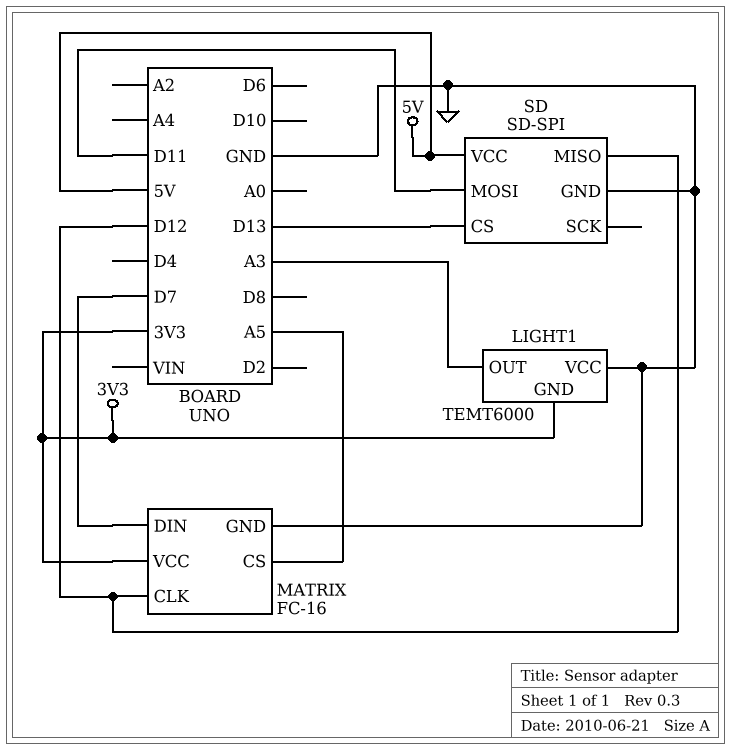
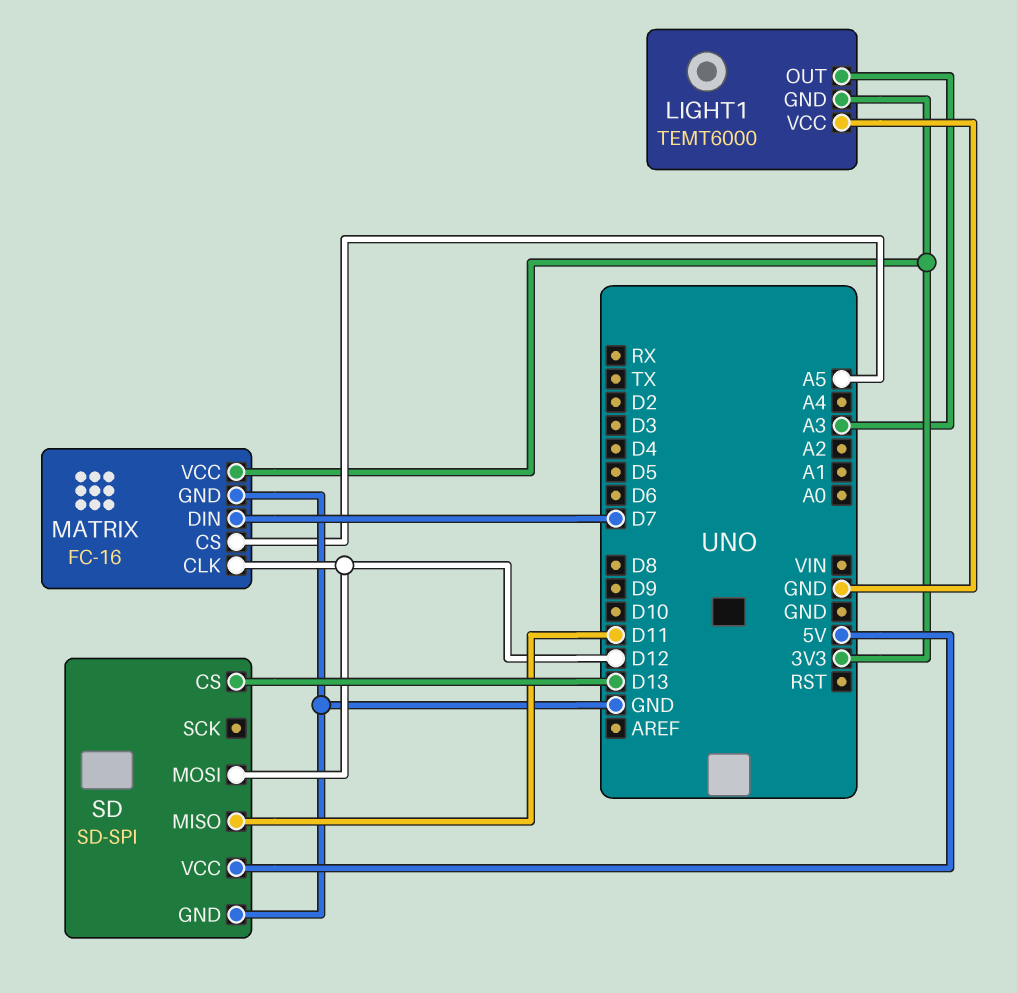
SD pin MISO: D12 -> D11
SD pin MOSI: D11 -> D12

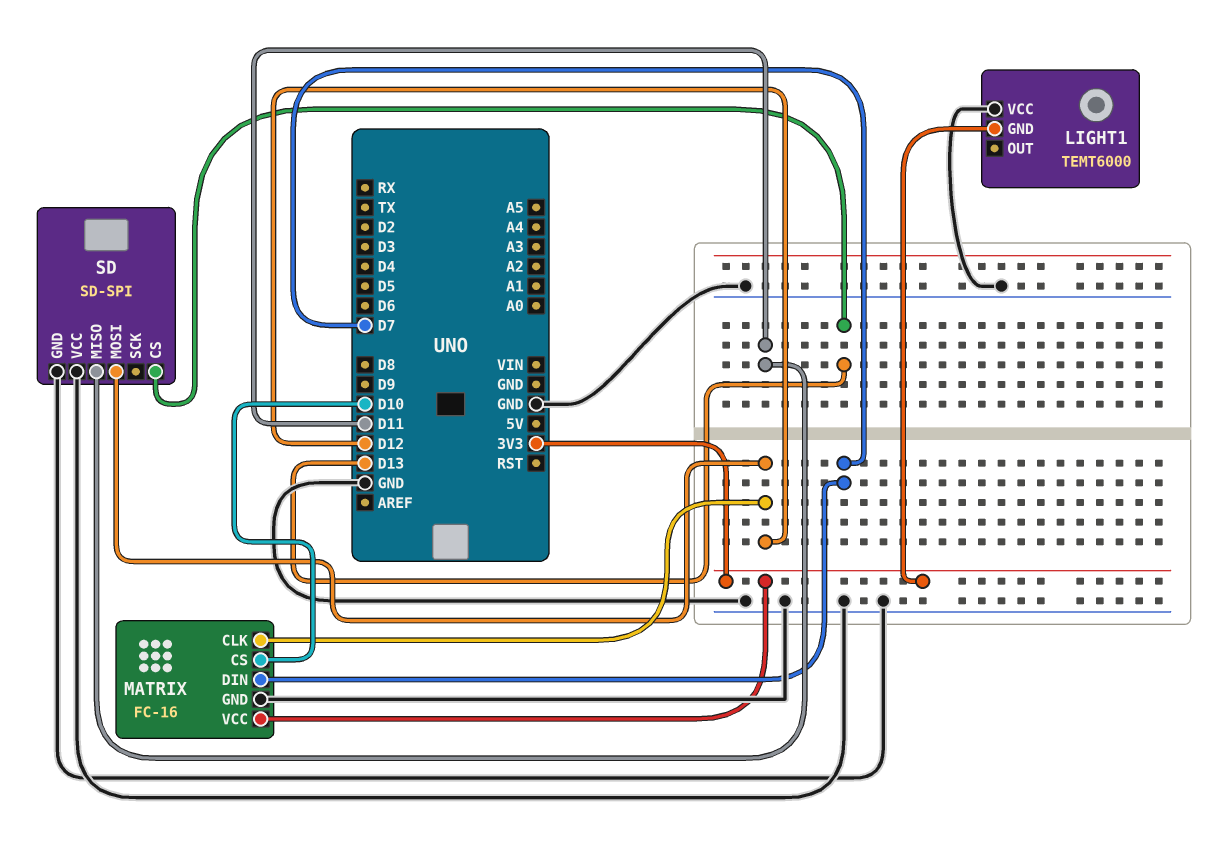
LIGHT1 pin OUT: A3 -> none
MATRIX pin CS: A5 -> D10
SD pin VCC: 5V -> GND

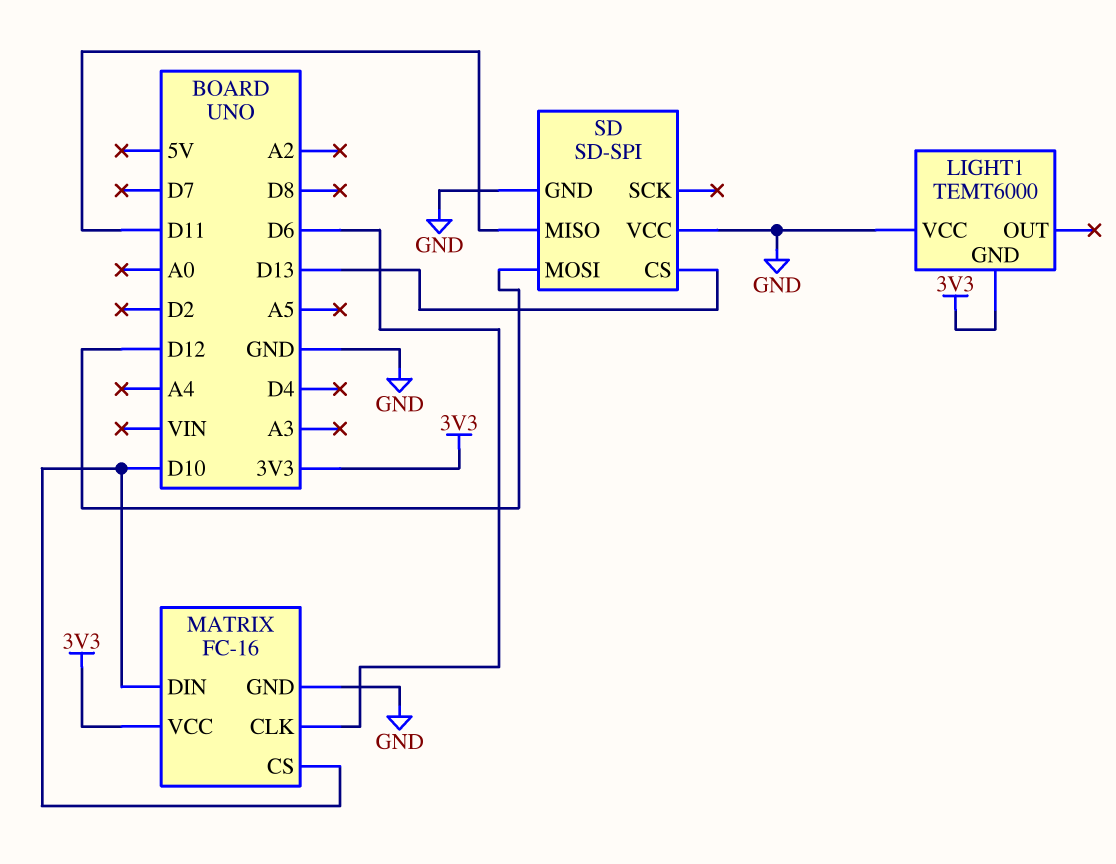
MATRIX pin CLK: D12 -> D6
MATRIX pin DIN: D7 -> D10

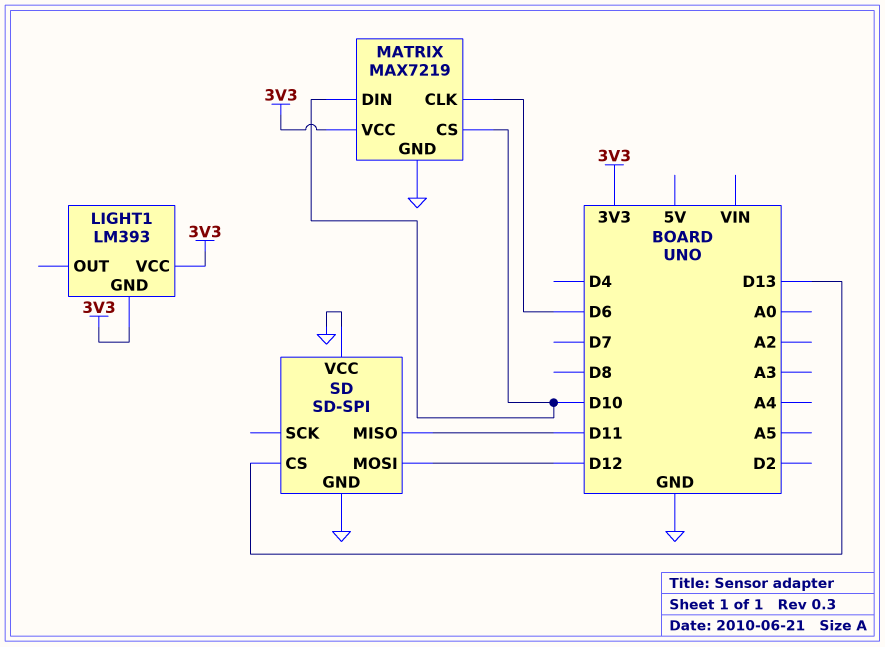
LIGHT1: TEMT6000 -> LM393
LIGHT1 pin VCC: GND -> 3V3
MATRIX: FC-16 -> MAX7219

